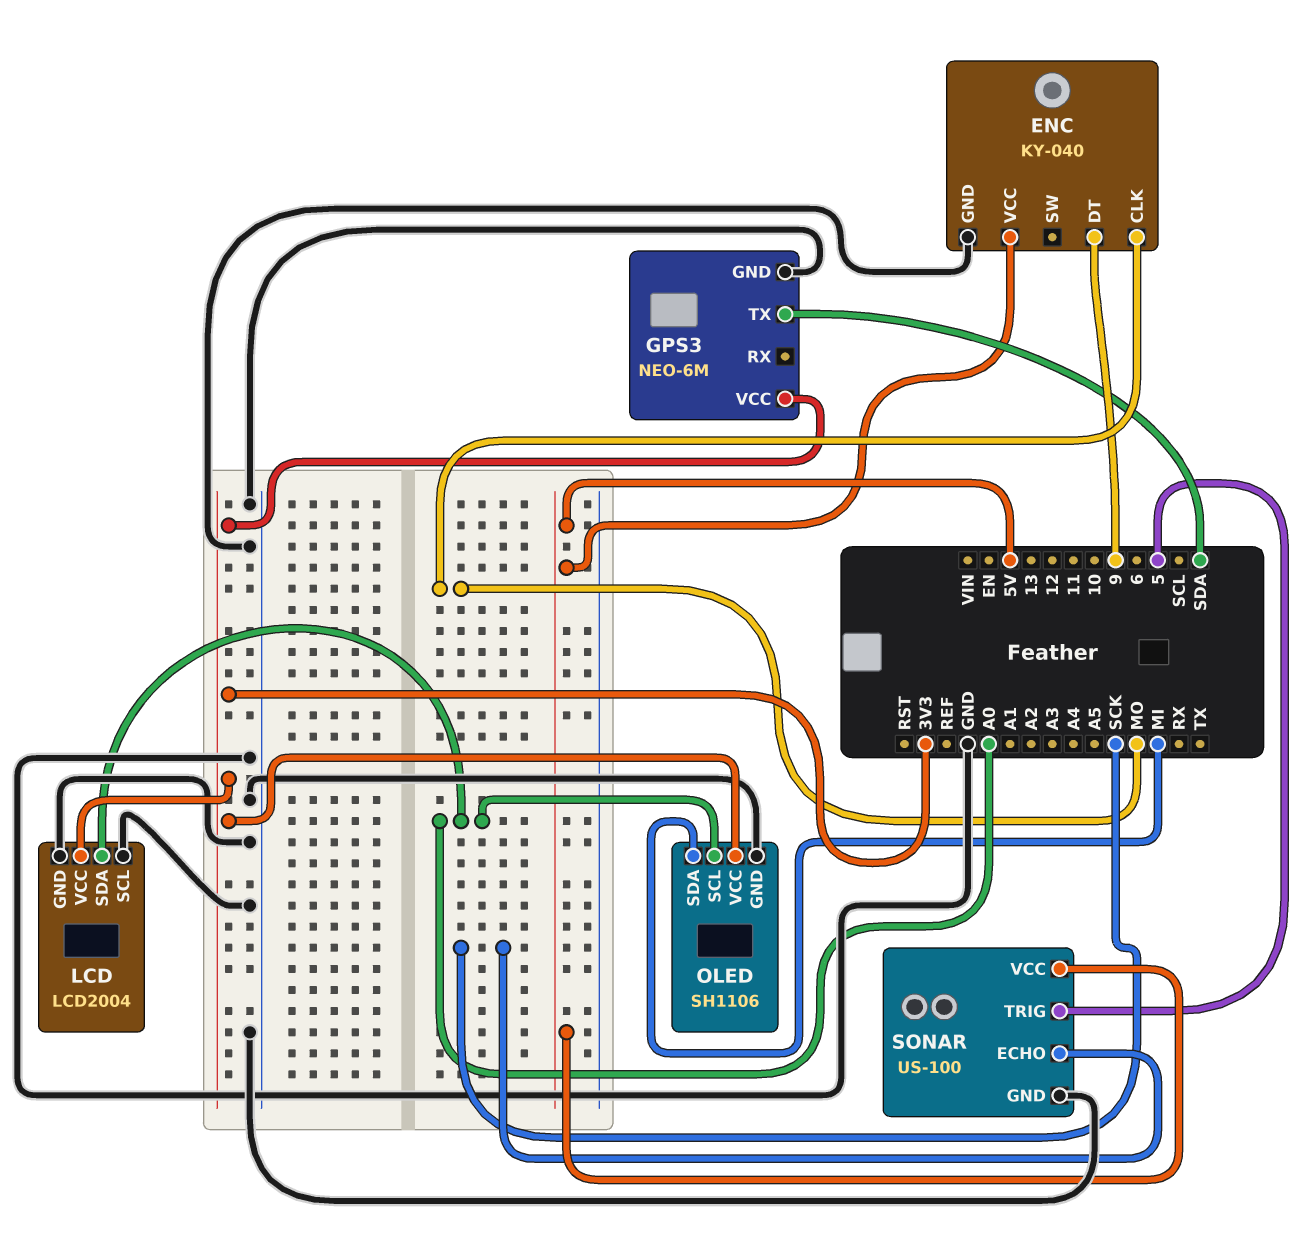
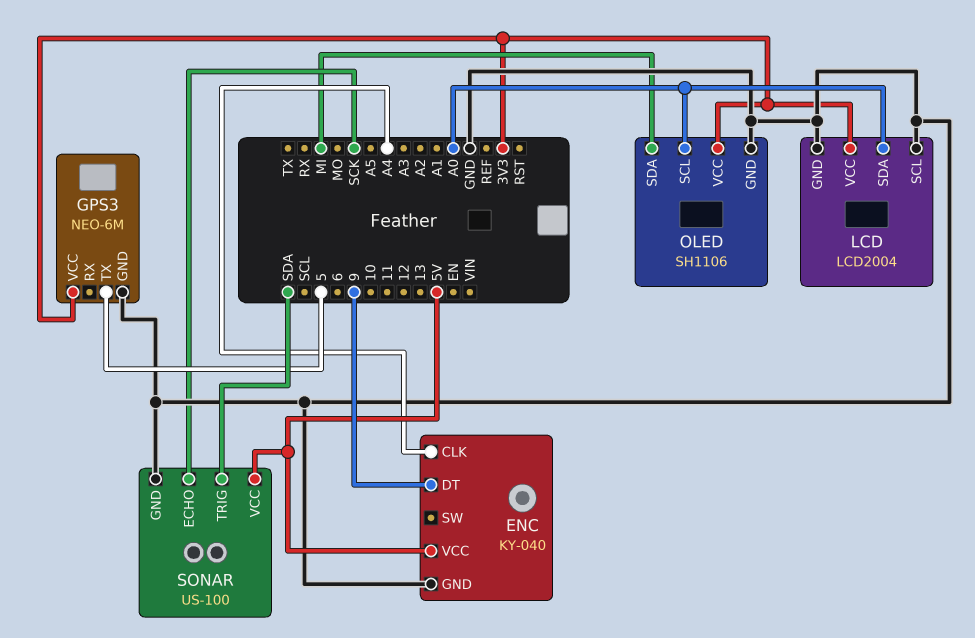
ENC pin CLK: MO -> A4
GPS3 pin TX: SDA -> 5
SONAR pin TRIG: 5 -> SDA

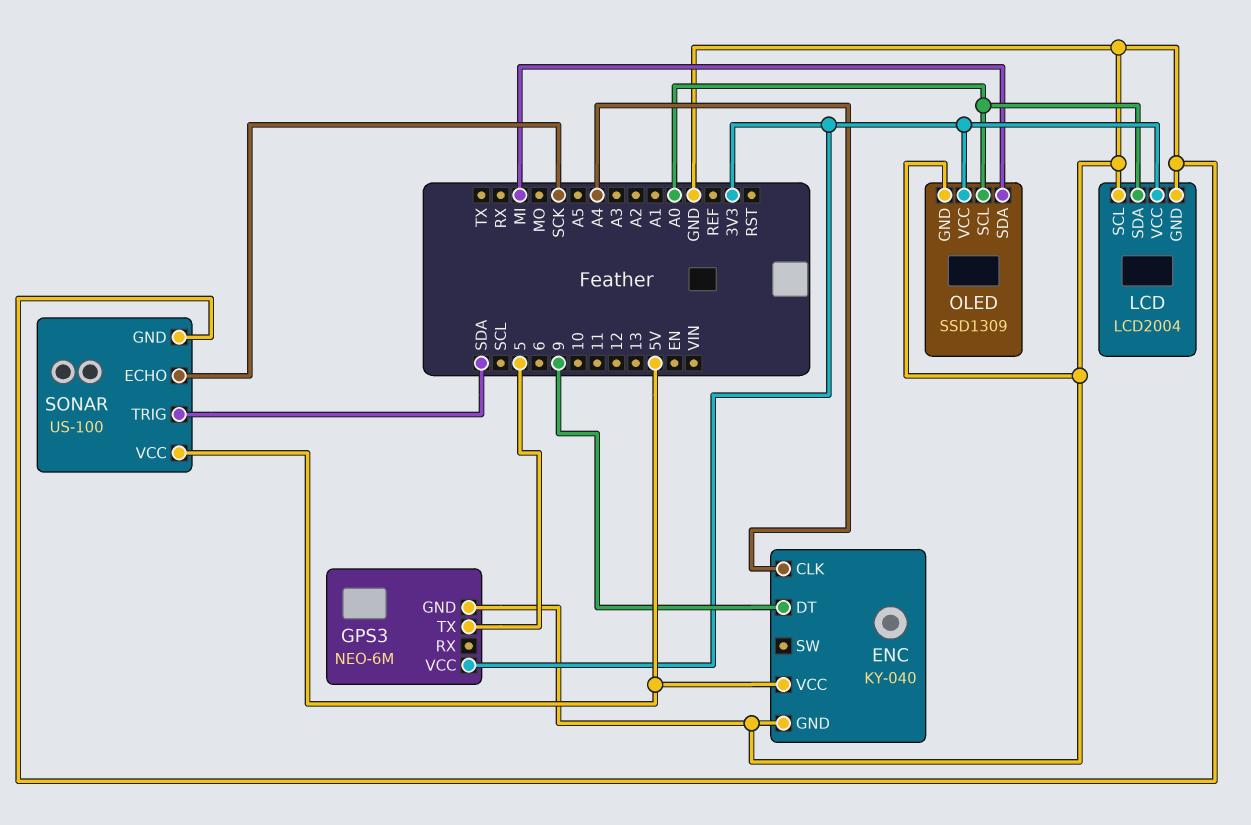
OLED: SH1106 -> SSD1309

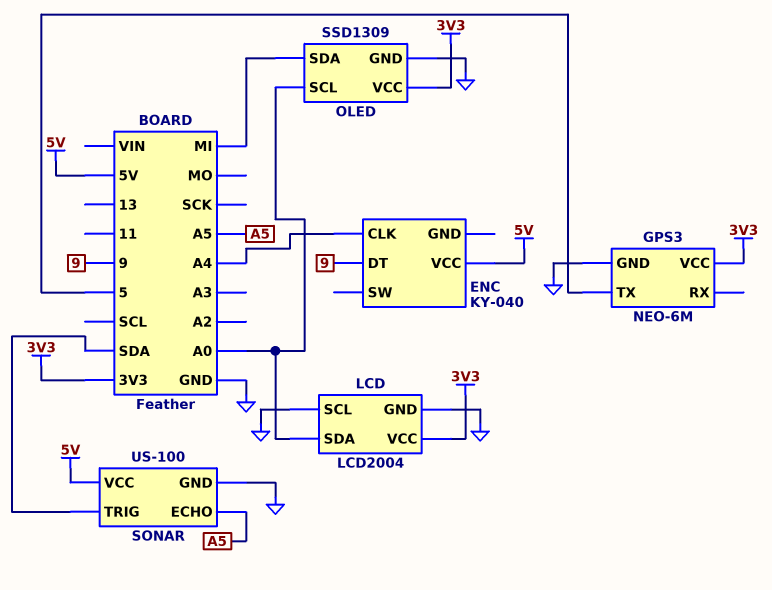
ENC pin GND: GND -> none
SONAR pin ECHO: SCK -> A5

